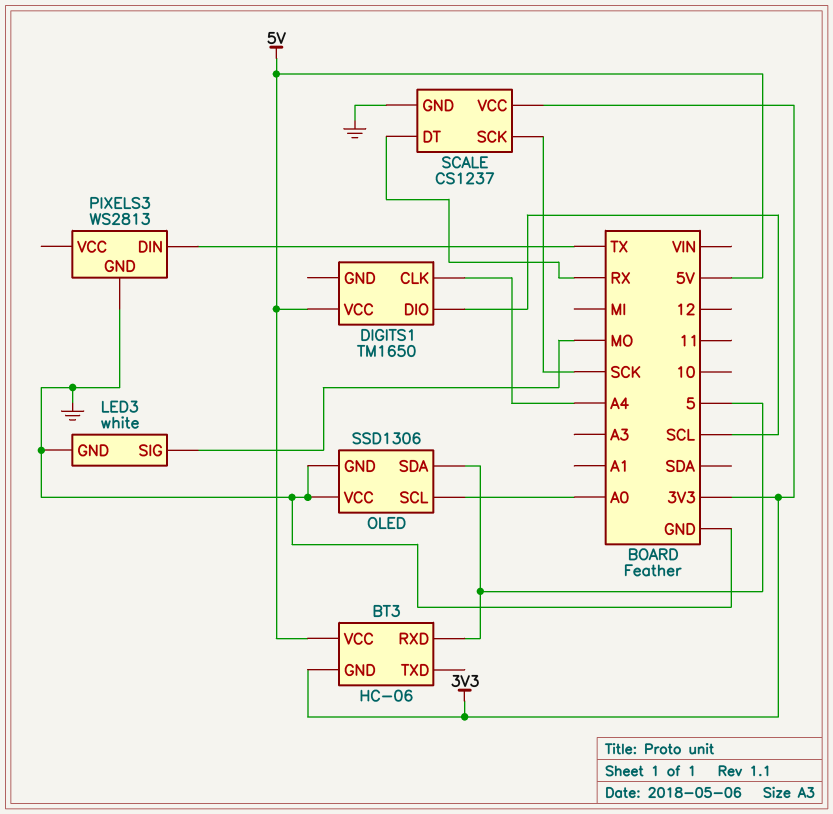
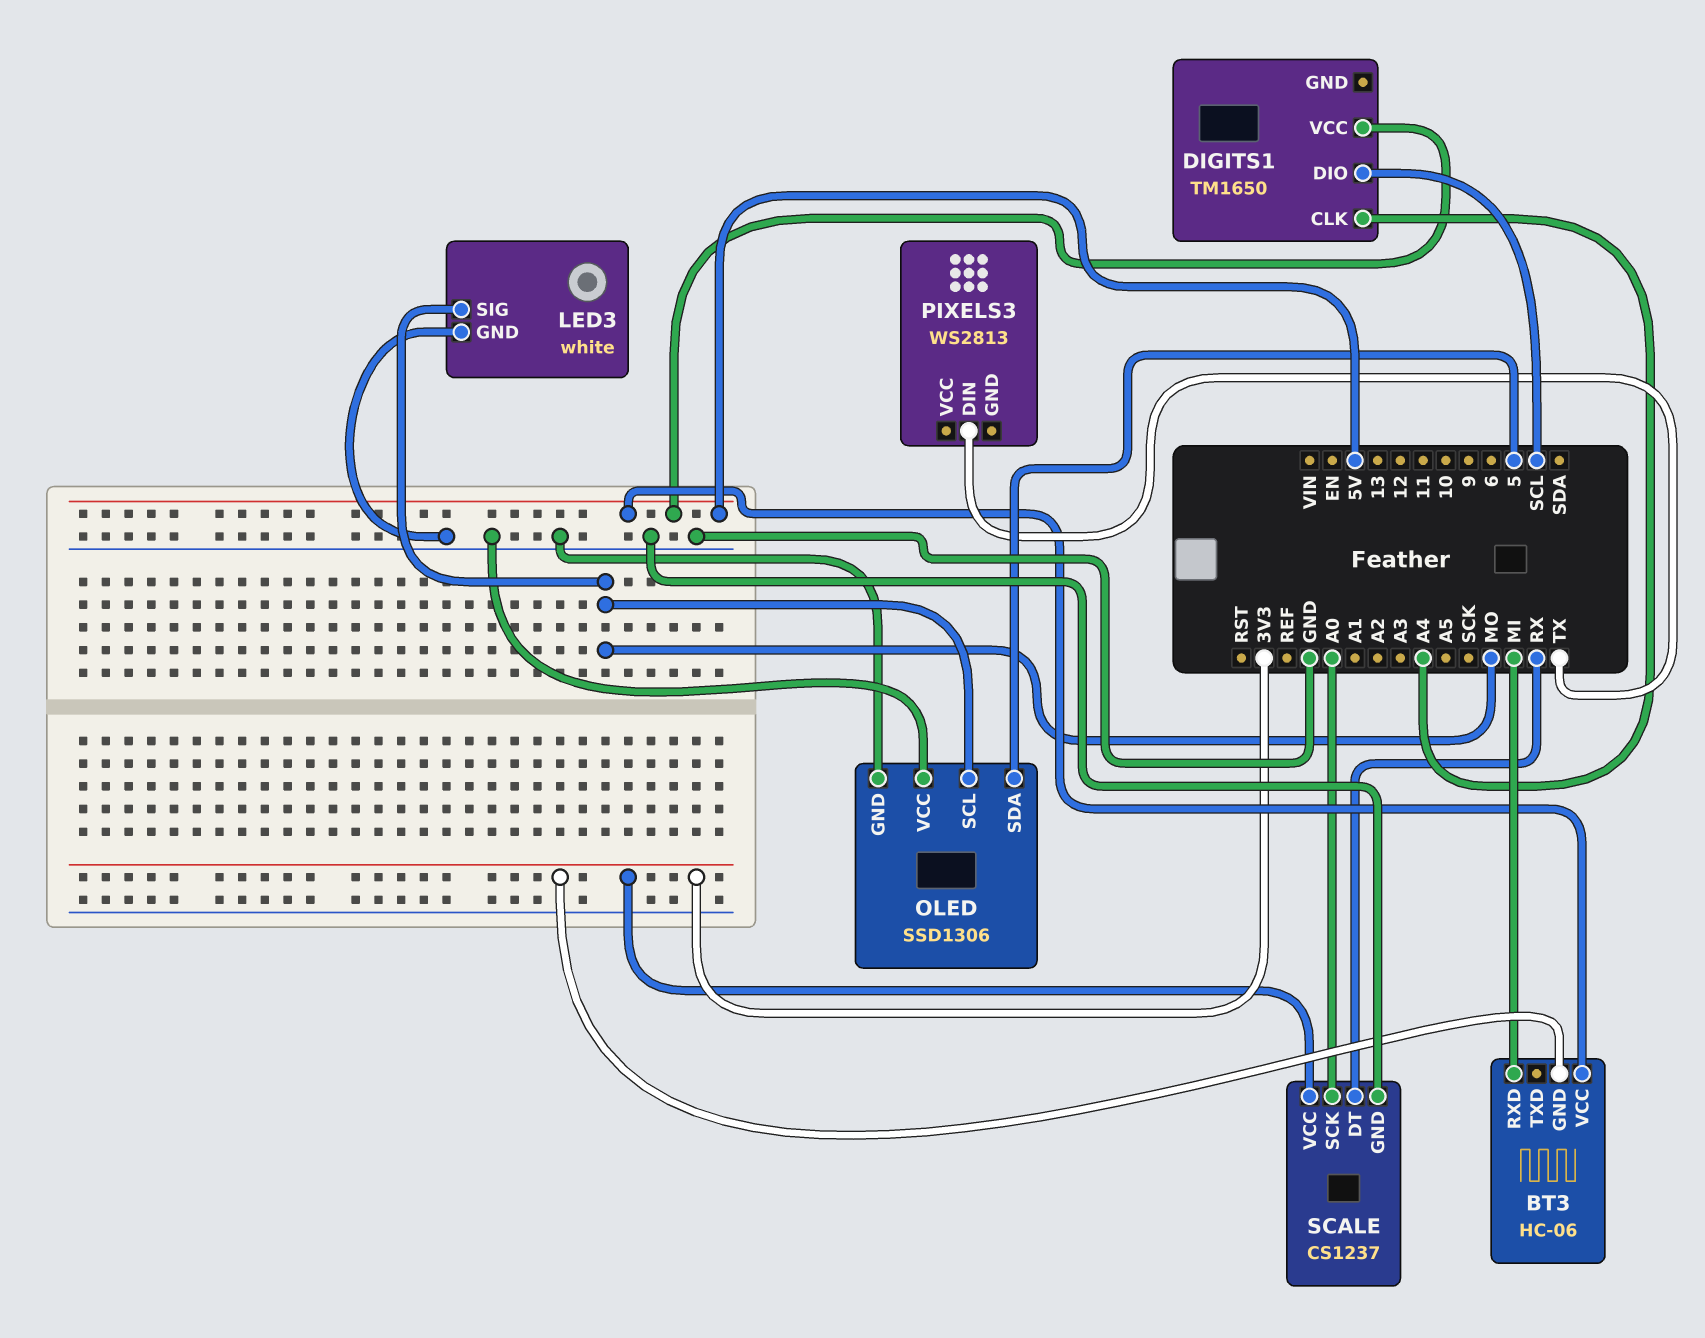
BT3 pin RXD: 5 -> MI
OLED pin SCL: A0 -> MO
PIXELS3 pin GND: GND -> none
SCALE pin SCK: SCK -> A0

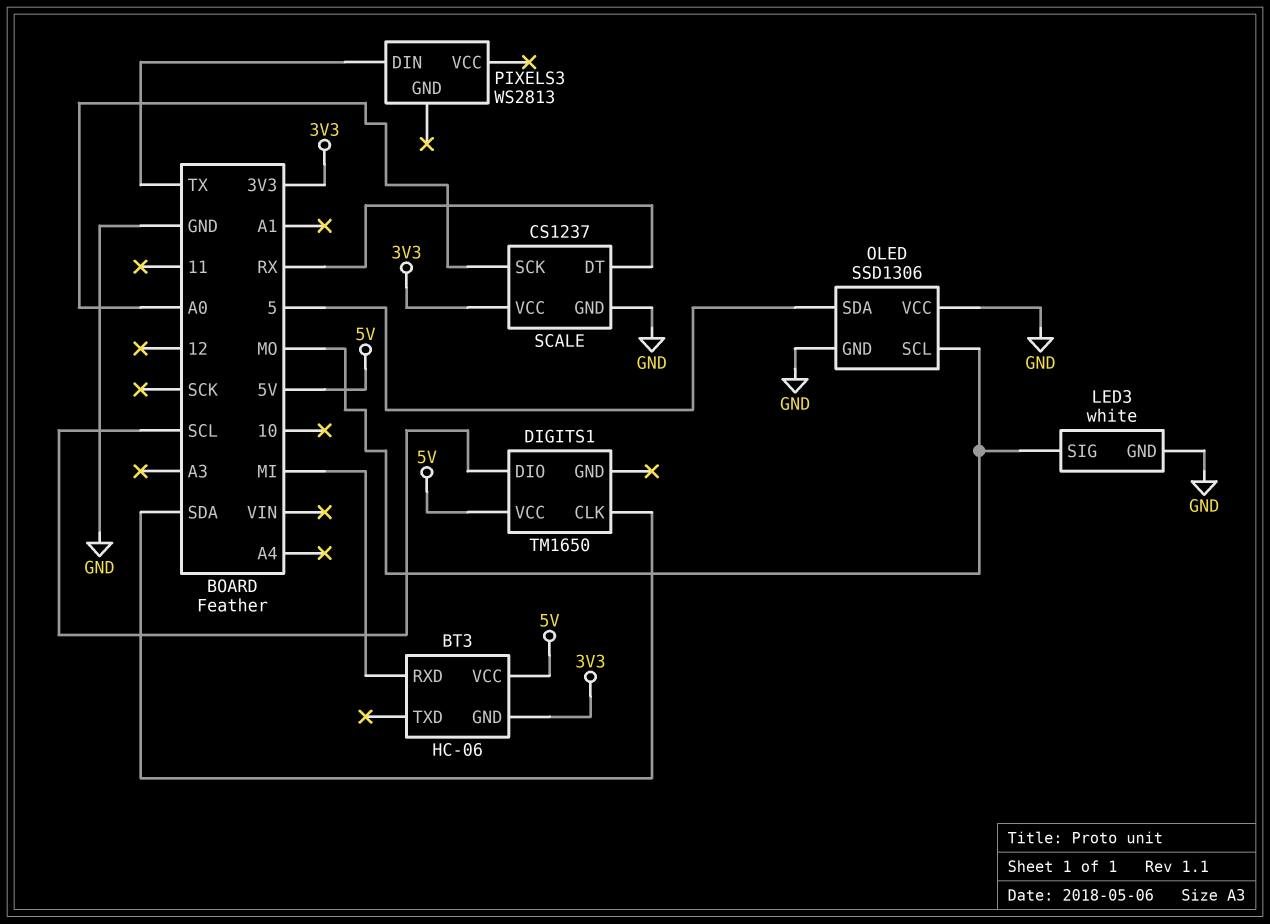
DIGITS1 pin CLK: A4 -> SDA

